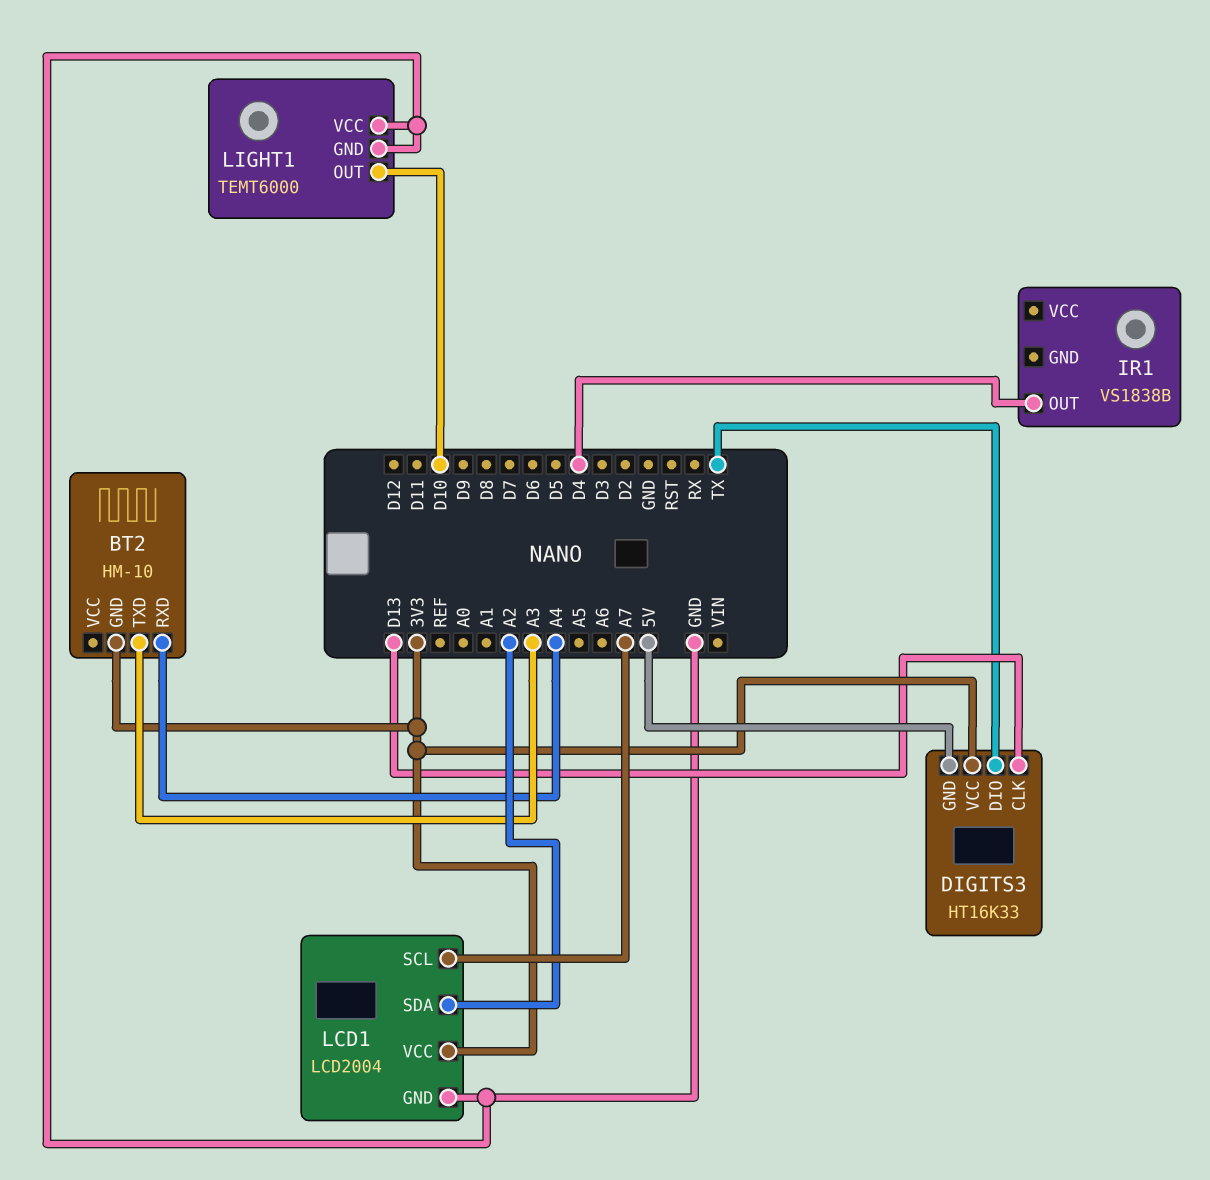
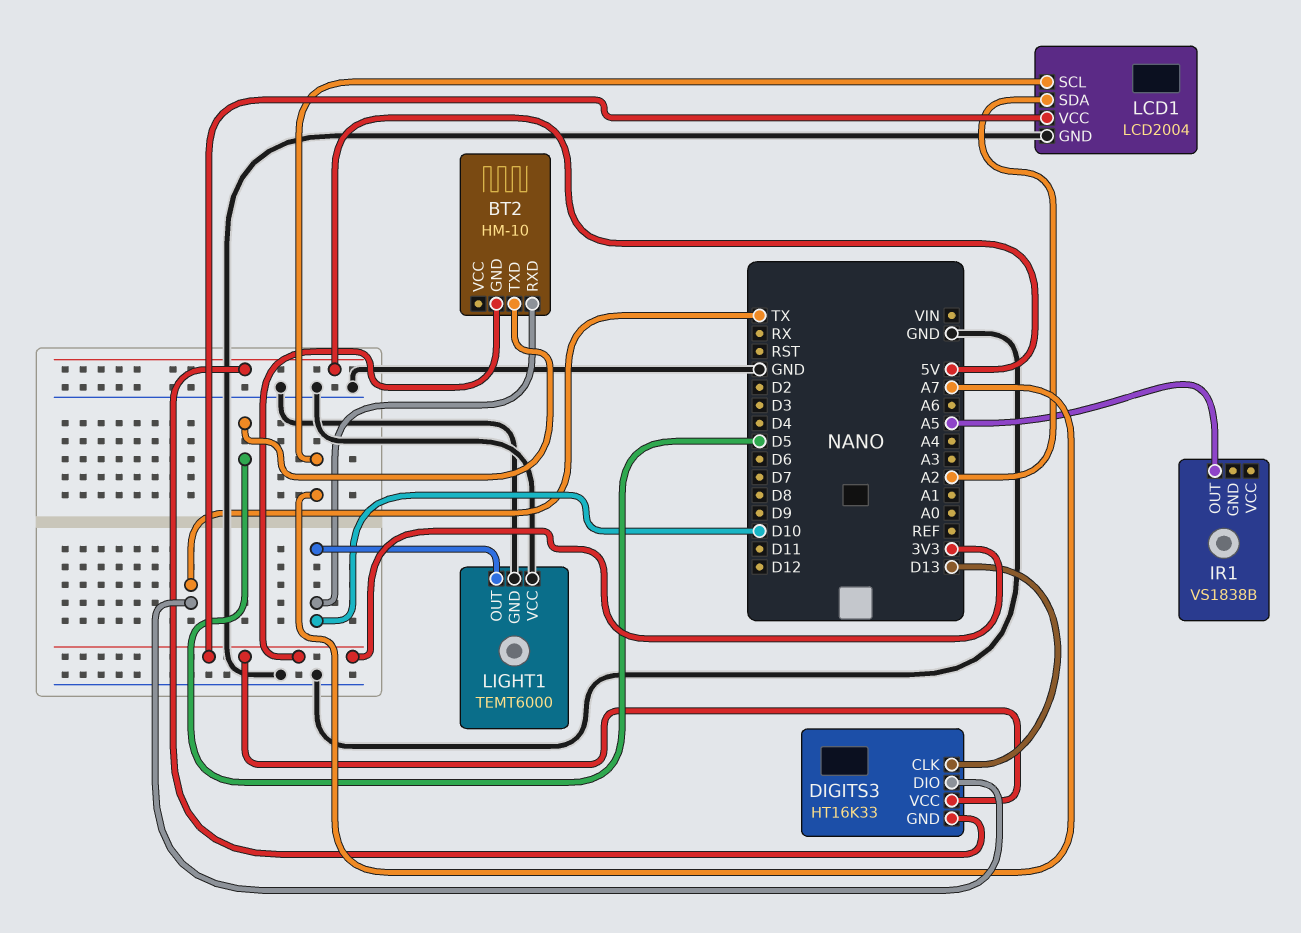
BT2 pin RXD: A4 -> D10
BT2 pin TXD: A3 -> D5
IR1 pin OUT: D4 -> A5

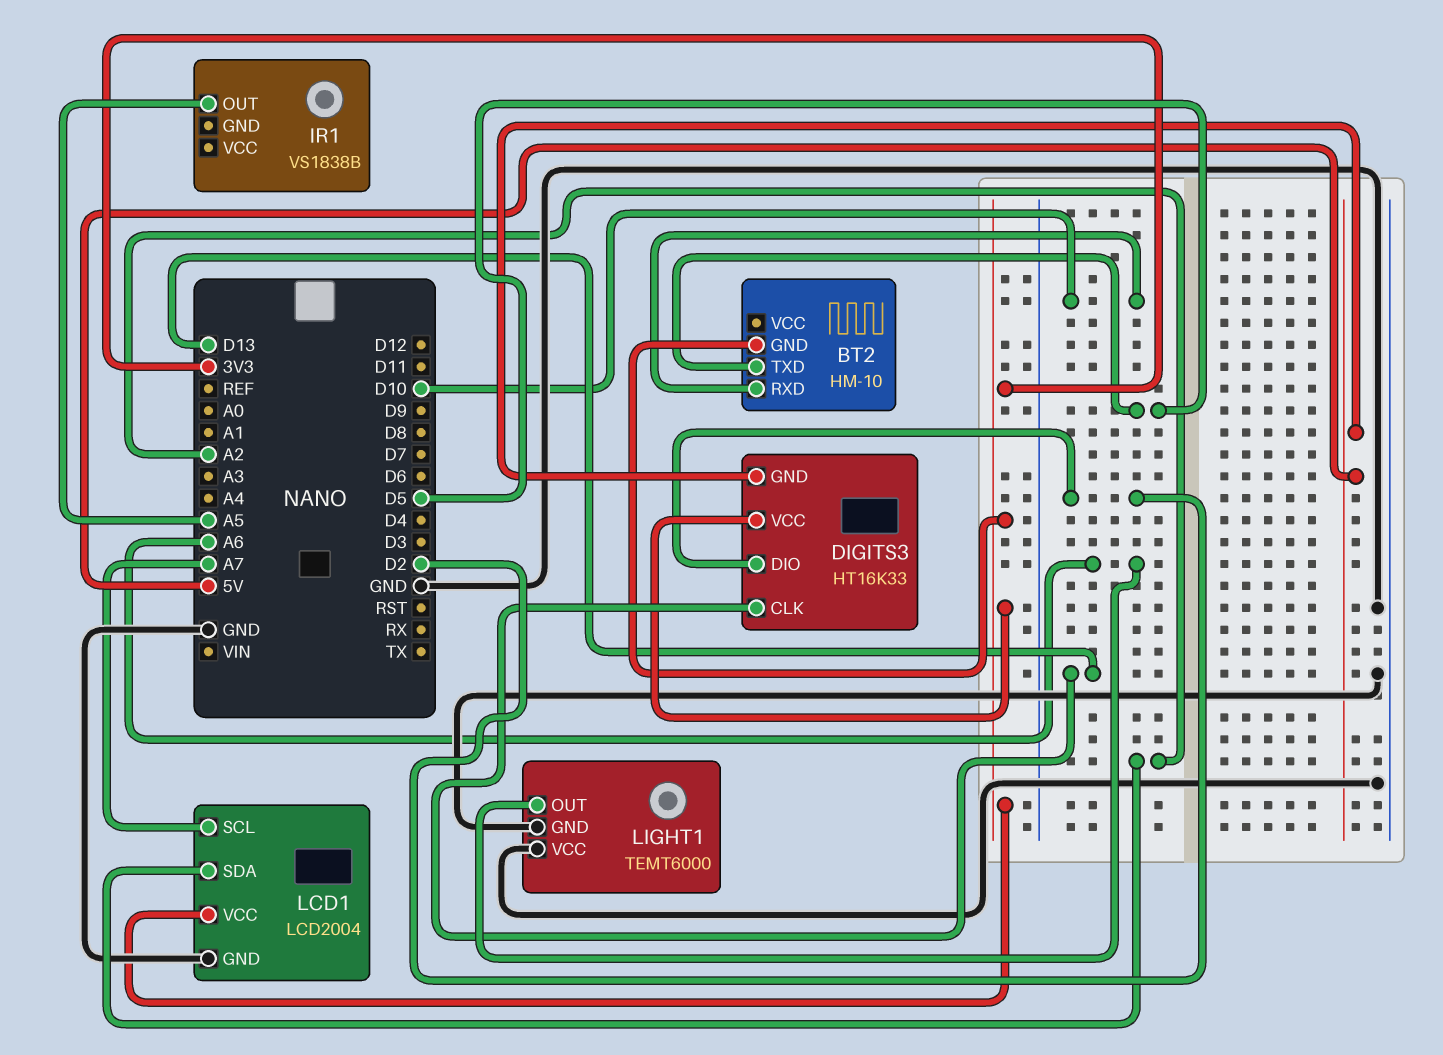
DIGITS3 pin DIO: TX -> D2
LIGHT1 pin OUT: D10 -> A6

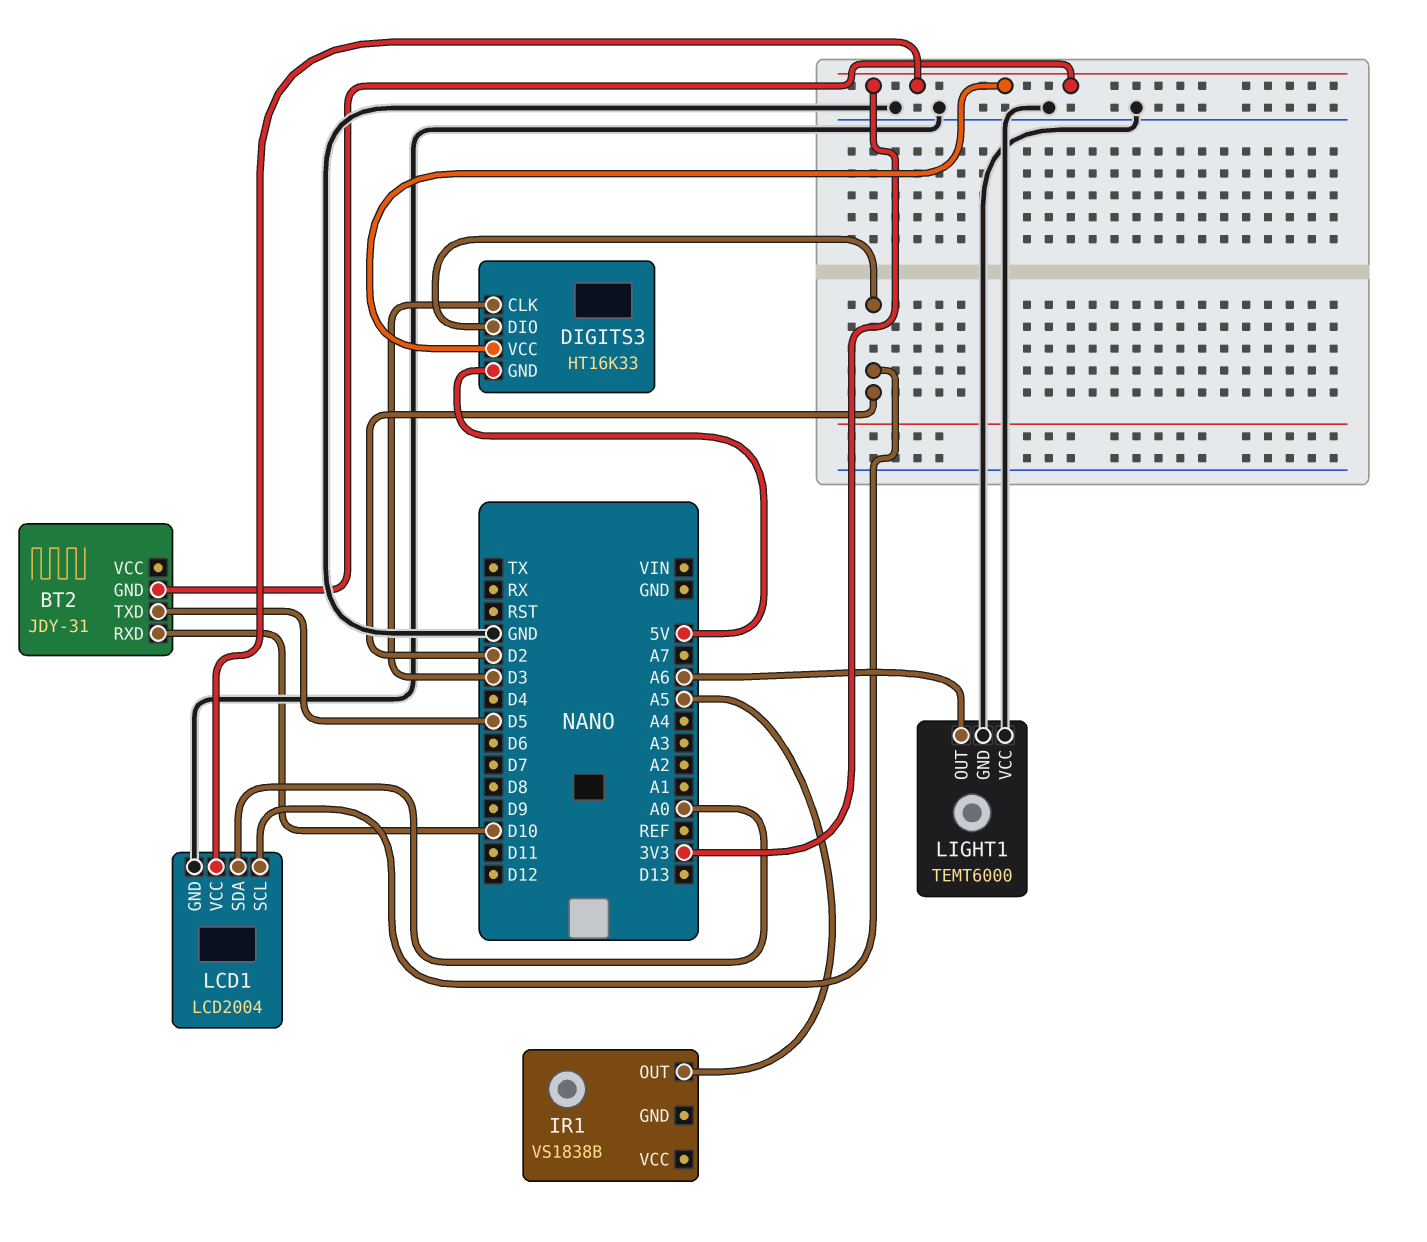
BT2: HM-10 -> JDY-31
DIGITS3 pin CLK: D13 -> D3
LCD1 pin SCL: A7 -> D2
LCD1 pin SDA: A2 -> A0

